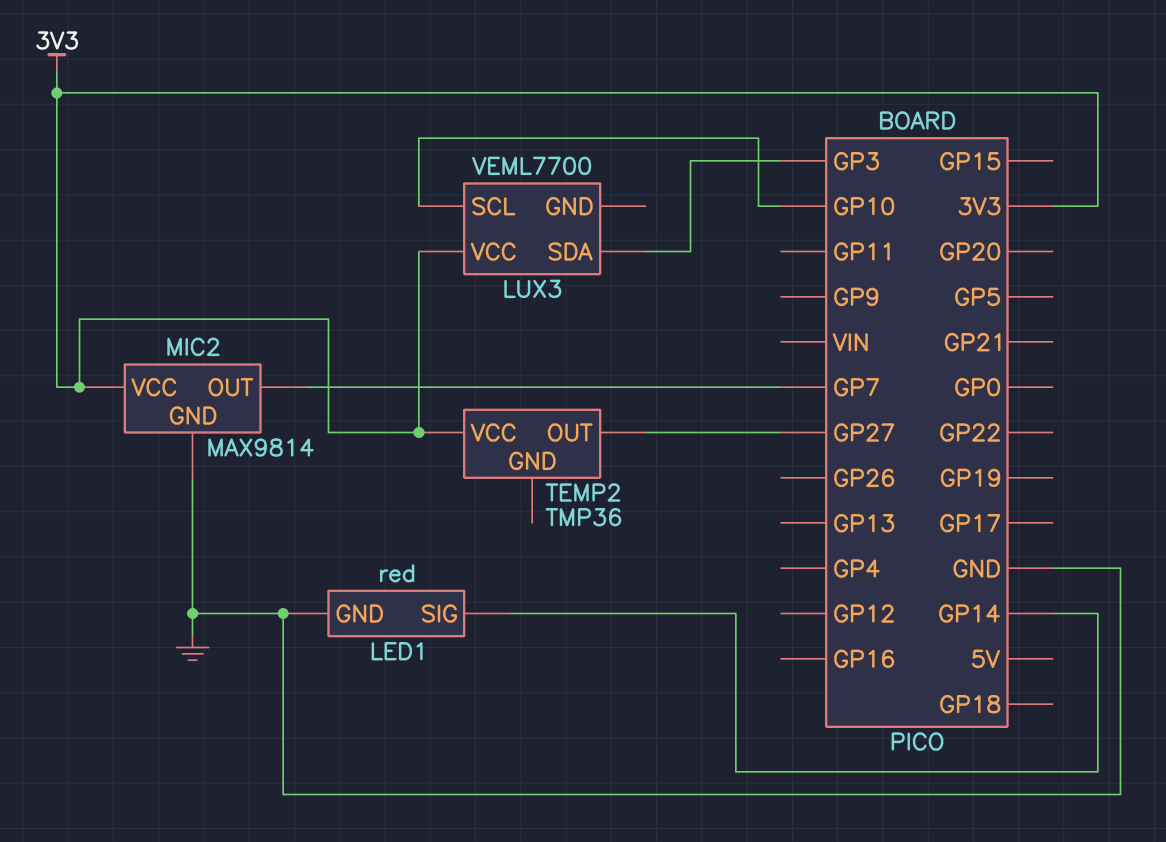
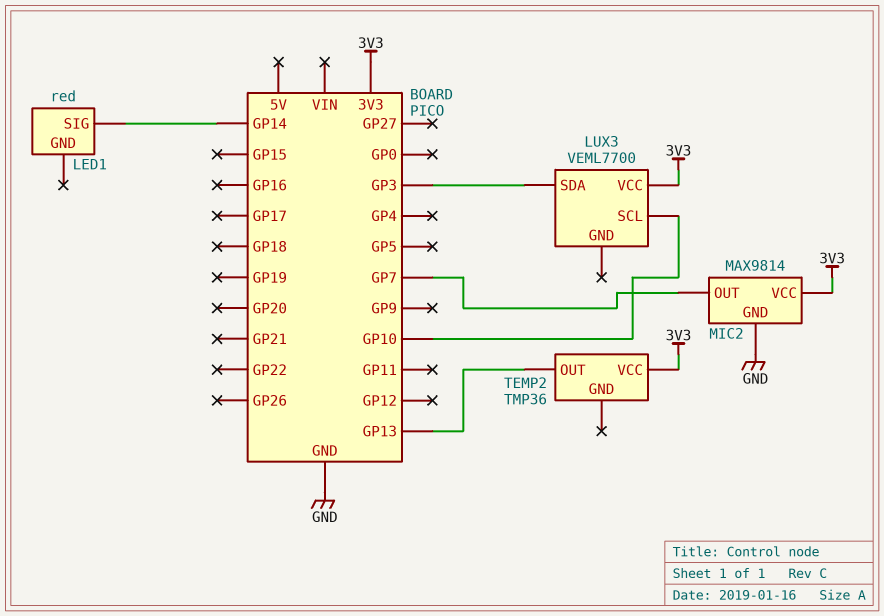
LED1 pin GND: GND -> none
TEMP2 pin OUT: GP27 -> GP13

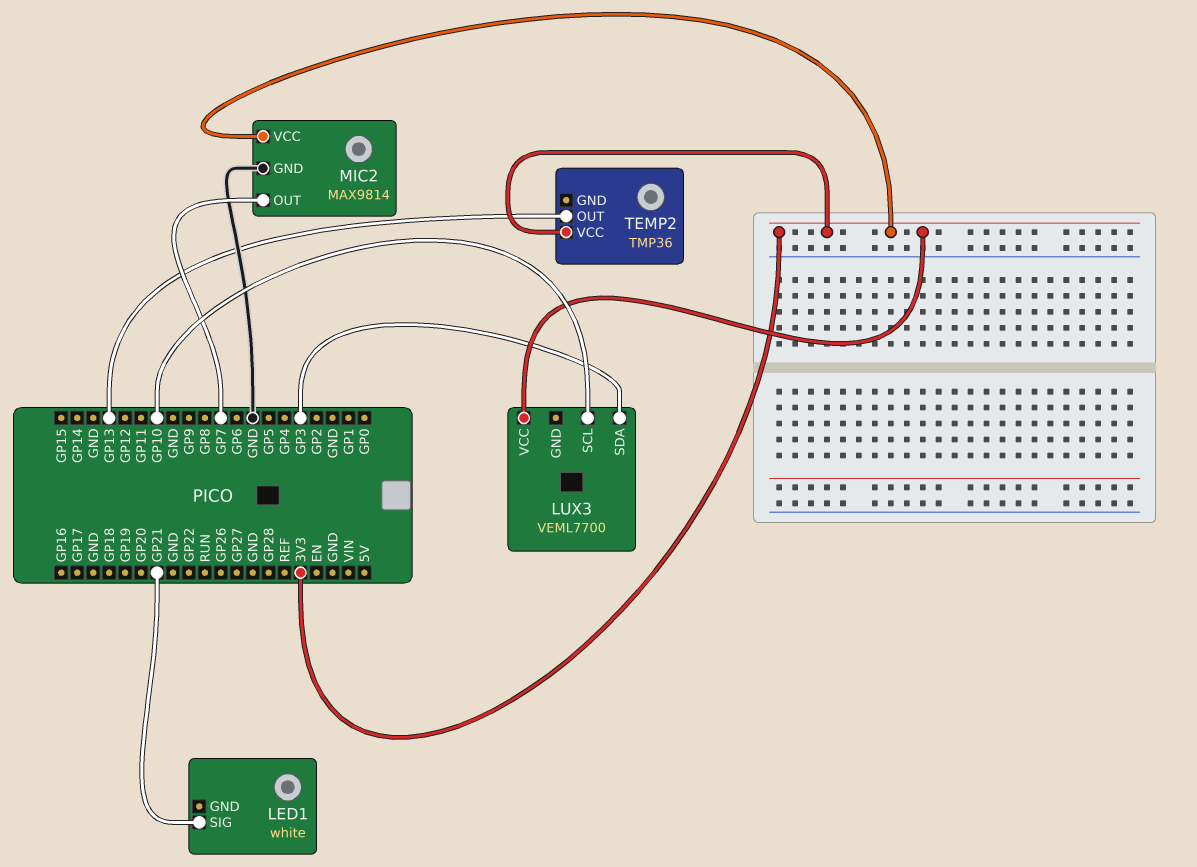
LED1: red -> white
LED1 pin SIG: GP14 -> GP21

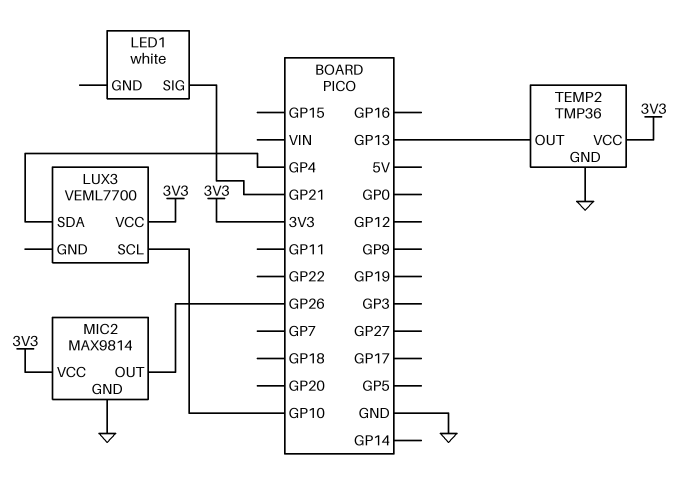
LUX3 pin SDA: GP3 -> GP4
MIC2 pin OUT: GP7 -> GP26
TEMP2 pin GND: none -> GND

